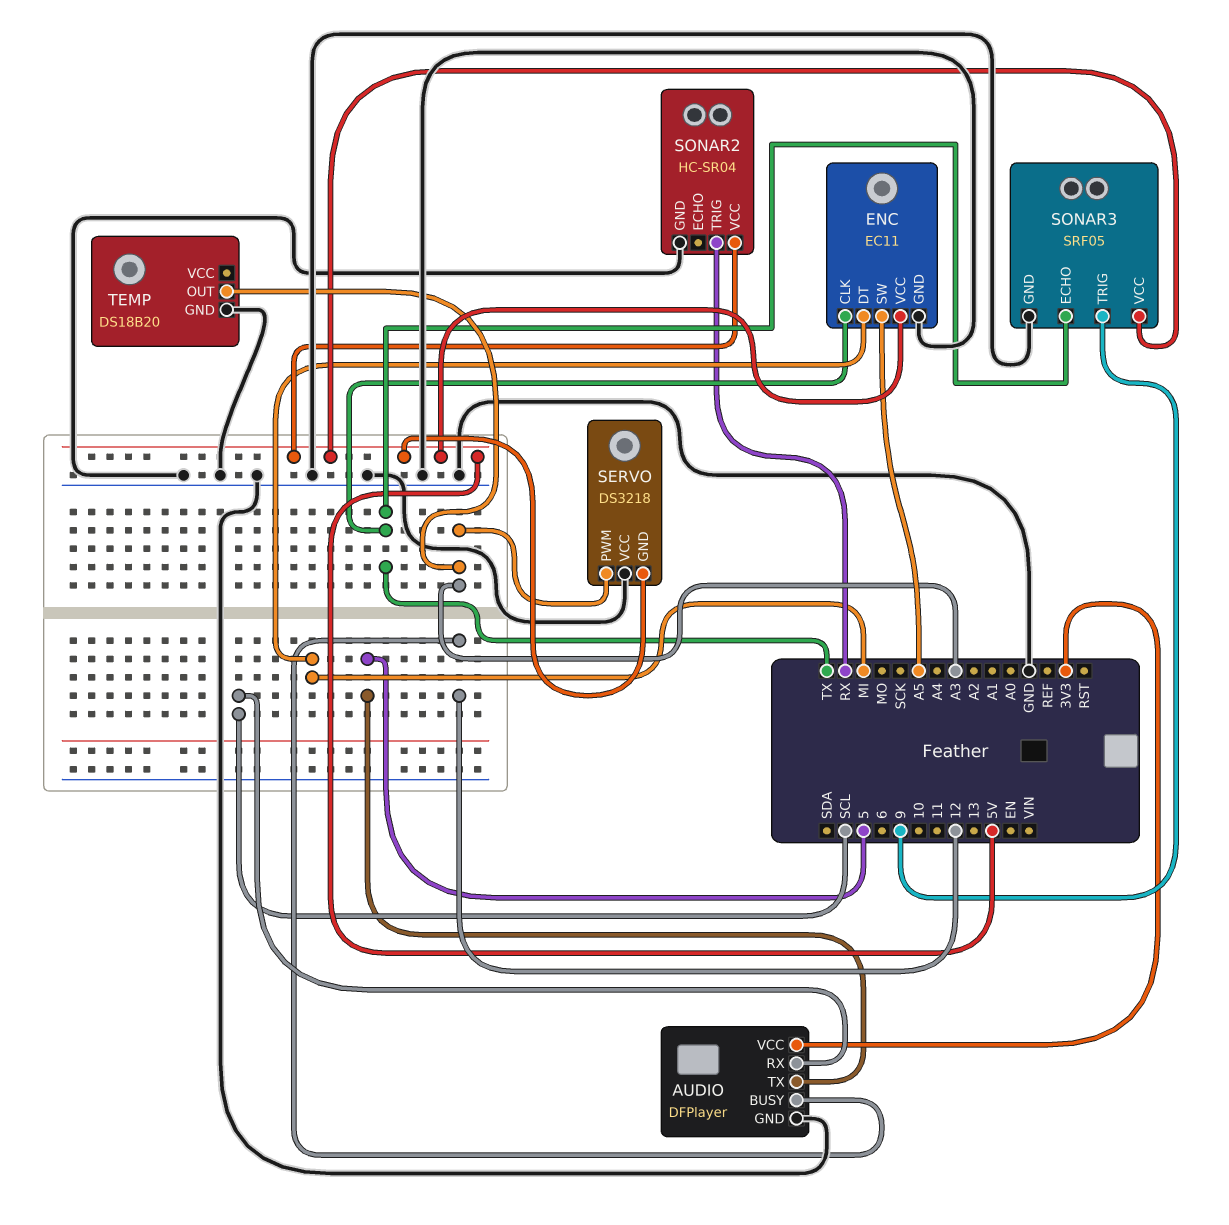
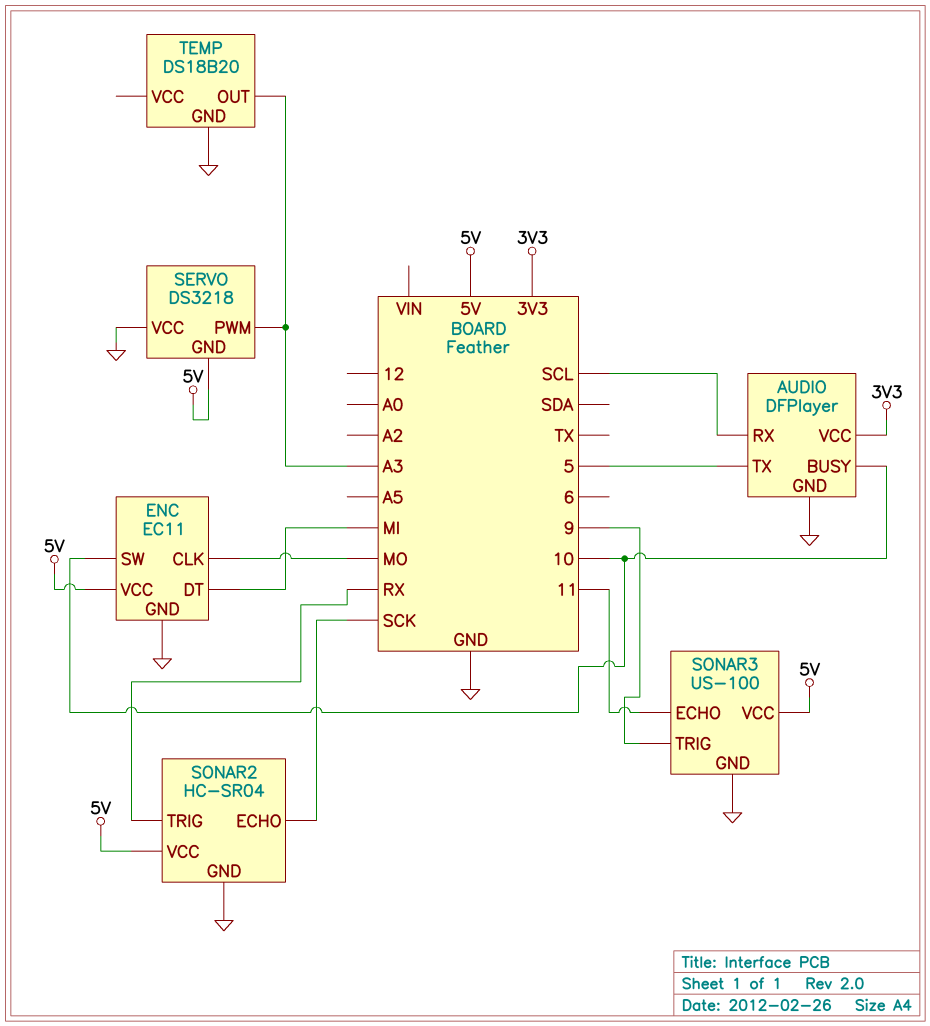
AUDIO pin BUSY: 12 -> 10
ENC pin CLK: TX -> MO
ENC pin SW: A5 -> 10
SONAR2 pin ECHO: none -> SCK
SONAR3: SRF05 -> US-100
SONAR3 pin ECHO: TX -> 11

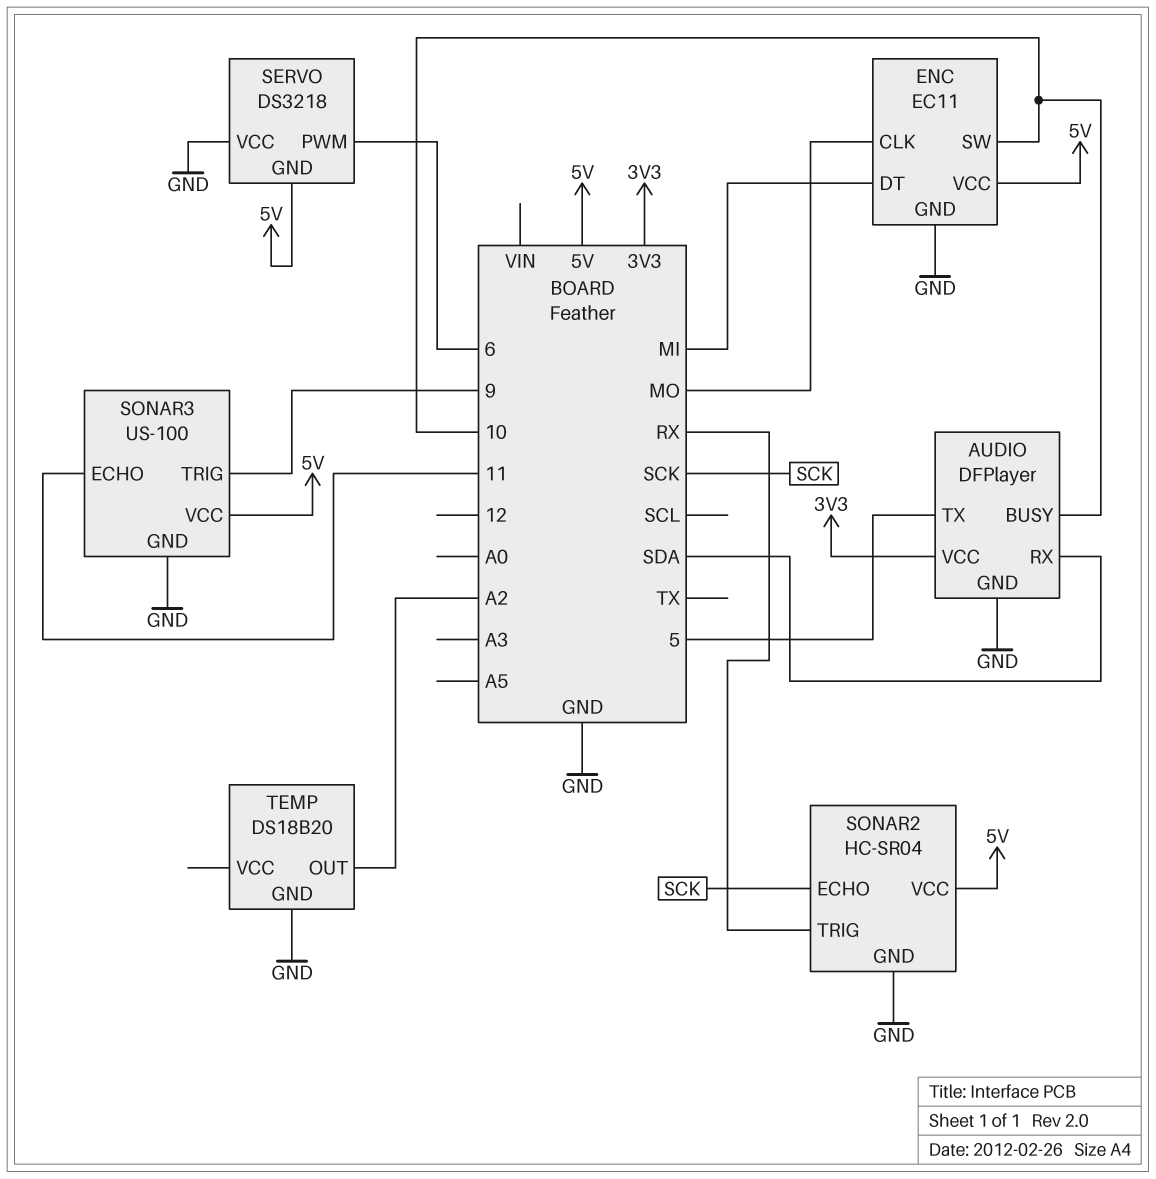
AUDIO pin RX: SCL -> SDA
SERVO pin PWM: A3 -> 6
TEMP pin OUT: A3 -> A2

